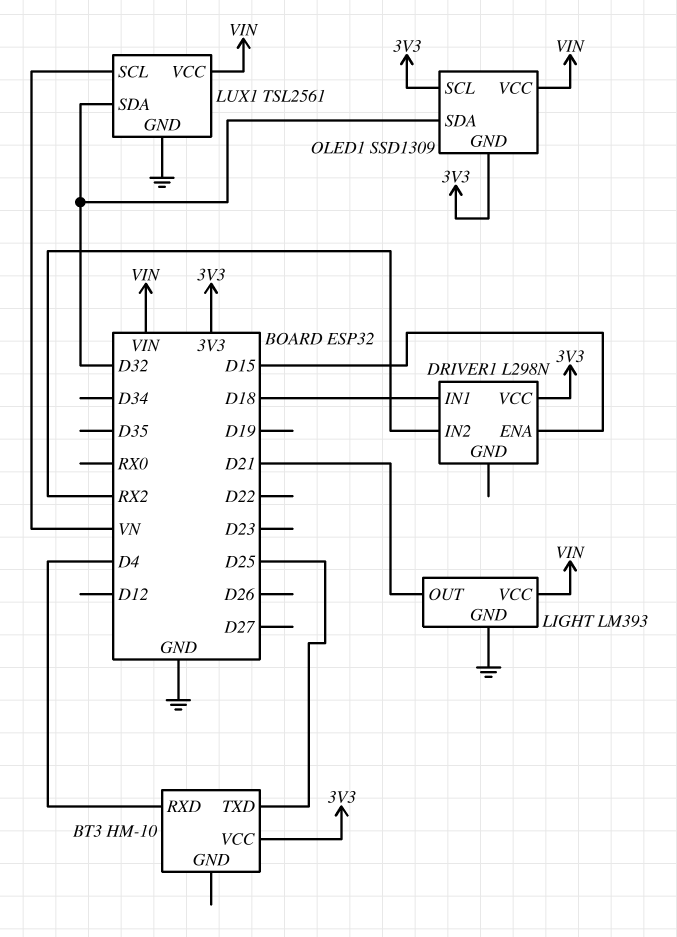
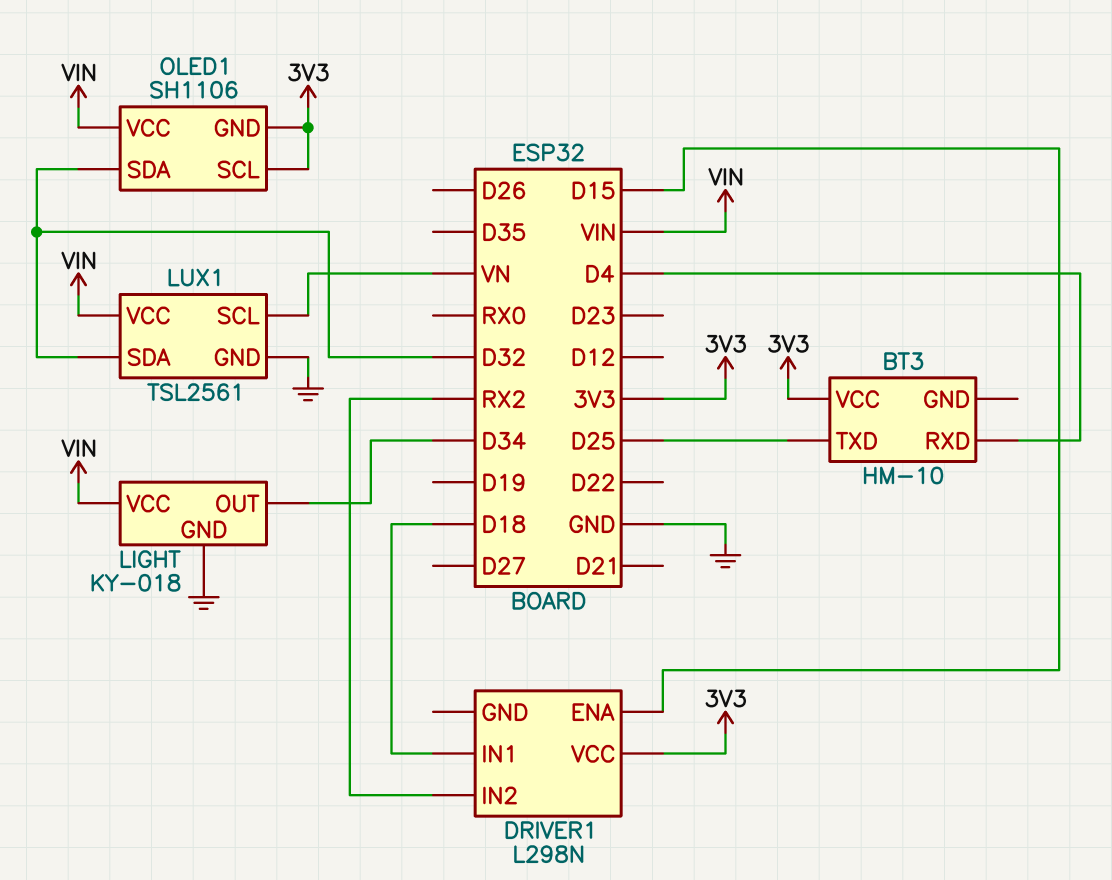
LIGHT: LM393 -> KY-018
LIGHT pin OUT: D21 -> D34
OLED1: SSD1309 -> SH1106

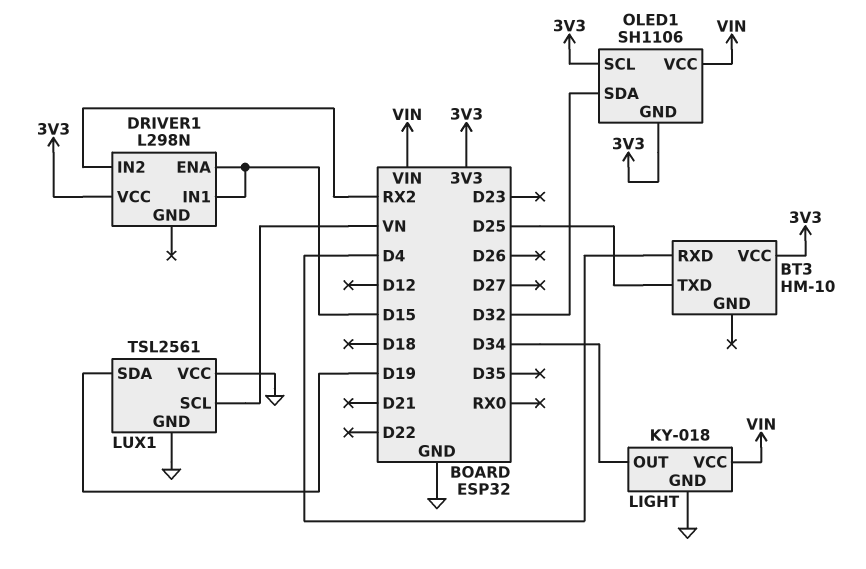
DRIVER1 pin IN1: D18 -> D15
LUX1 pin SDA: D32 -> D19
LUX1 pin VCC: VIN -> GND

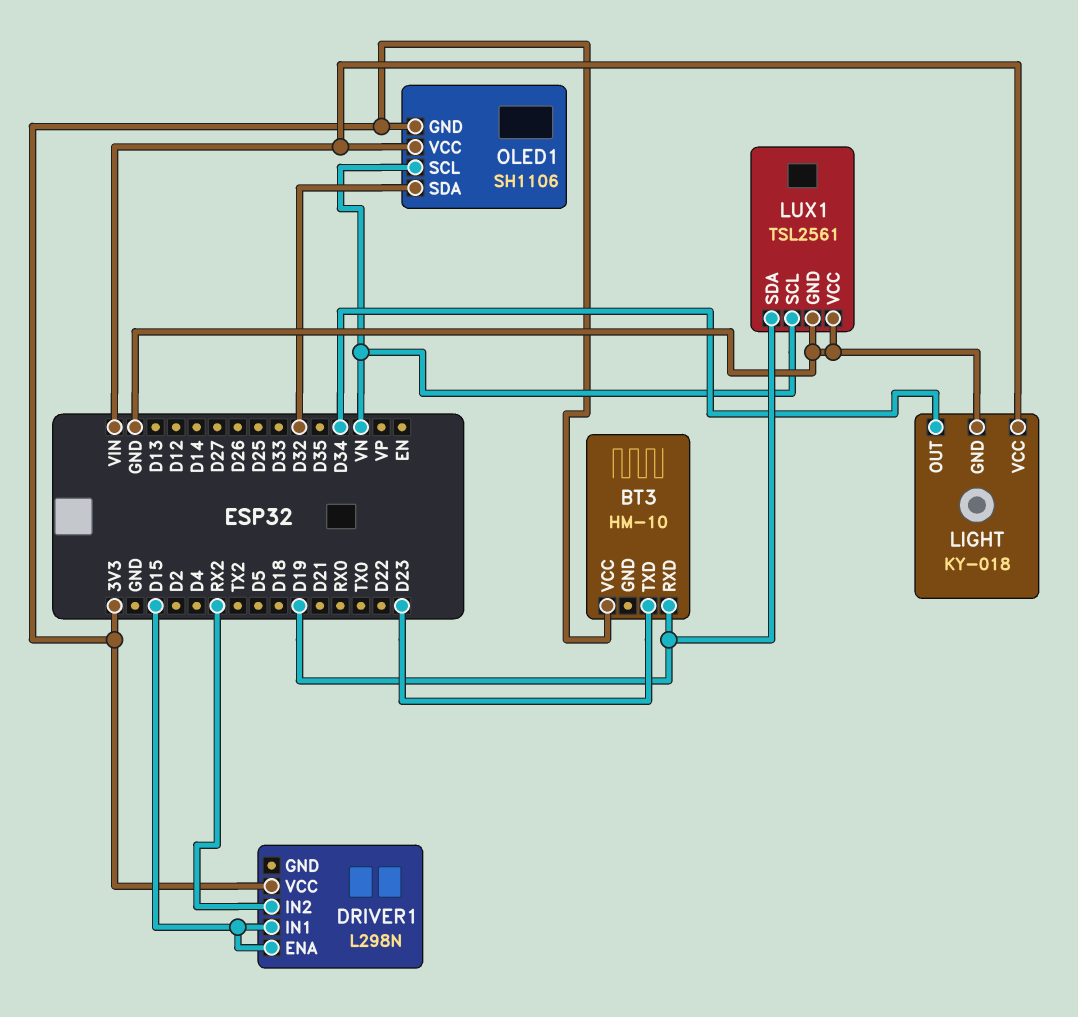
BT3 pin RXD: D4 -> D19
BT3 pin TXD: D25 -> D23
OLED1 pin SCL: 3V3 -> VN

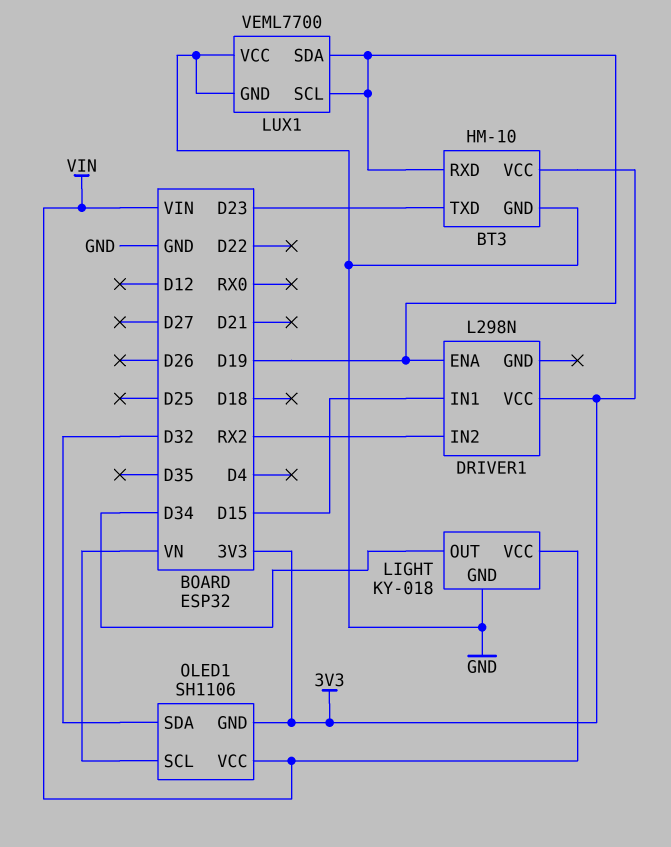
BT3 pin GND: none -> GND
DRIVER1 pin ENA: D15 -> D19
LUX1: TSL2561 -> VEML7700
LUX1 pin SCL: VN -> D19

